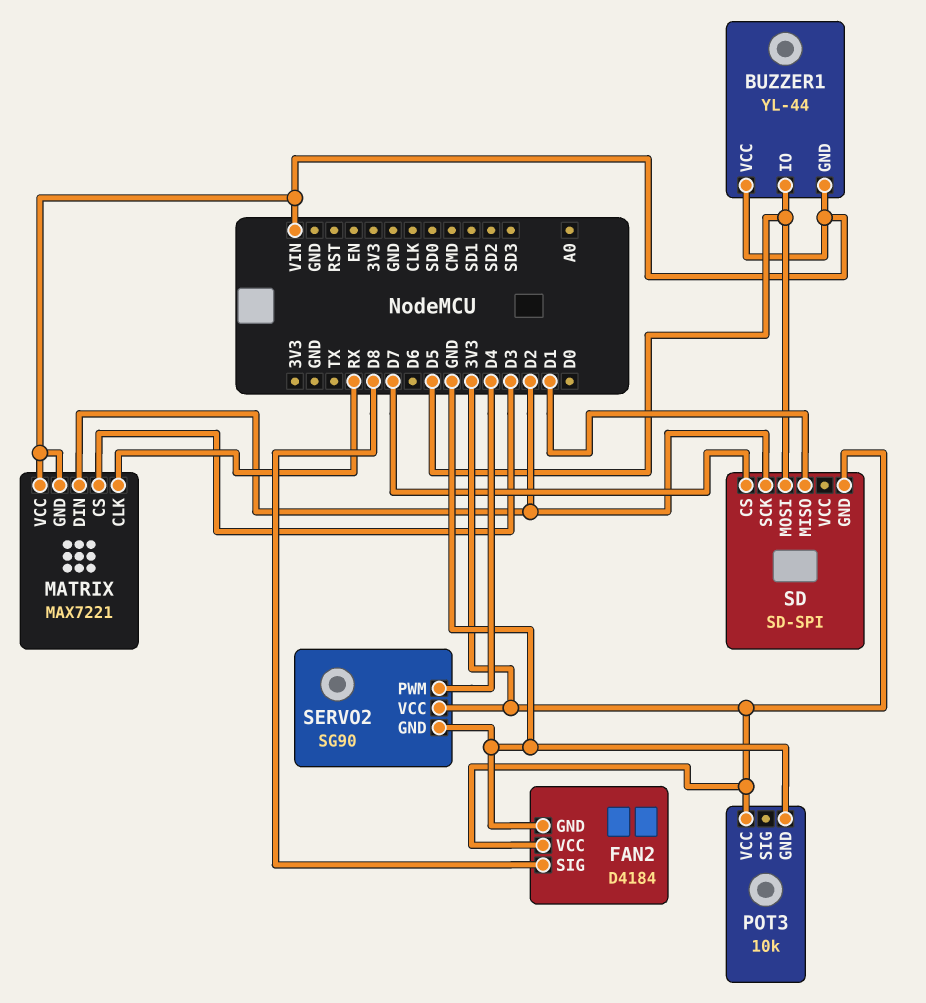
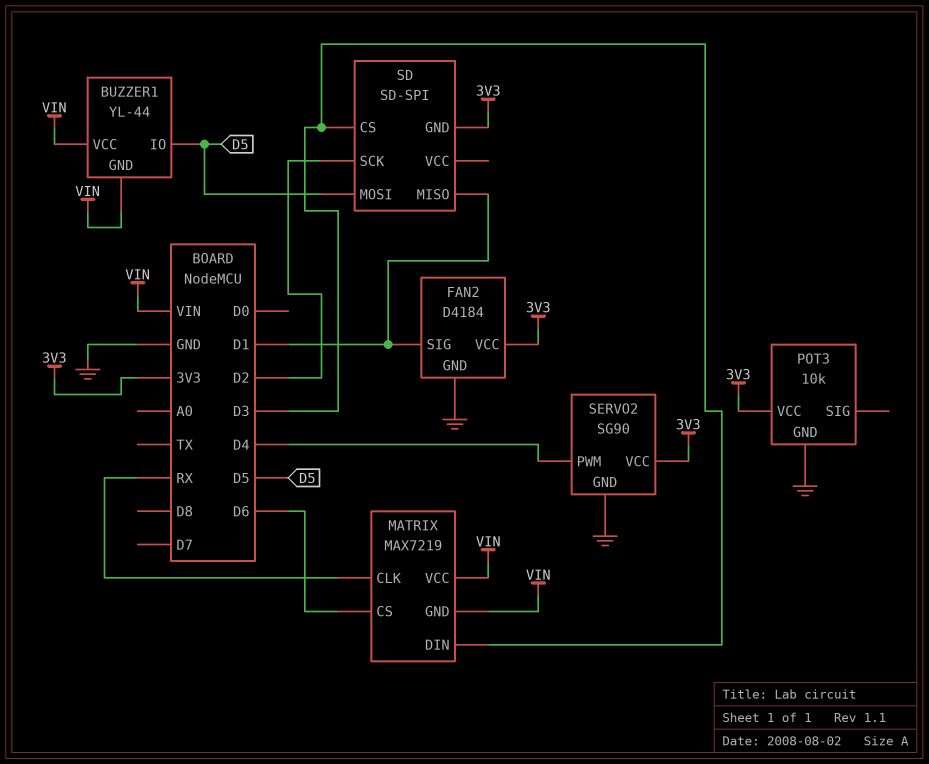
FAN2 pin SIG: D8 -> D1
MATRIX: MAX7221 -> MAX7219
MATRIX pin CS: D3 -> D6
MATRIX pin DIN: D2 -> D3
SD pin CS: D7 -> D3

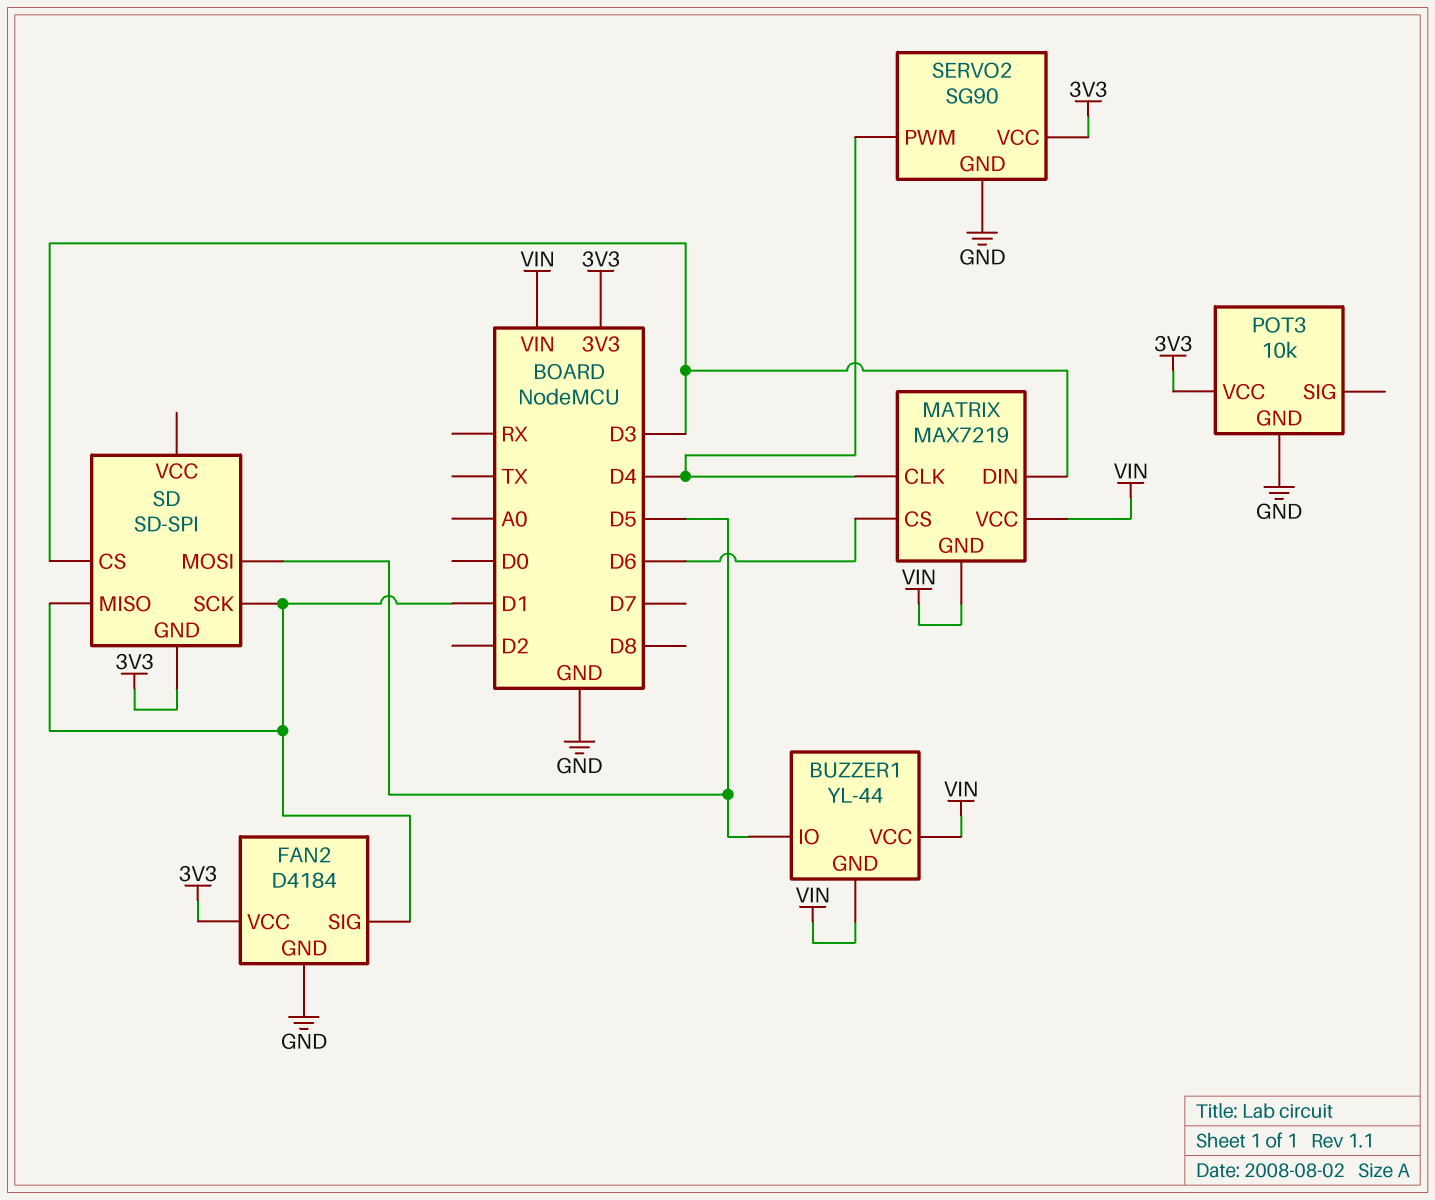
MATRIX pin CLK: RX -> D4
SD pin SCK: D2 -> D1

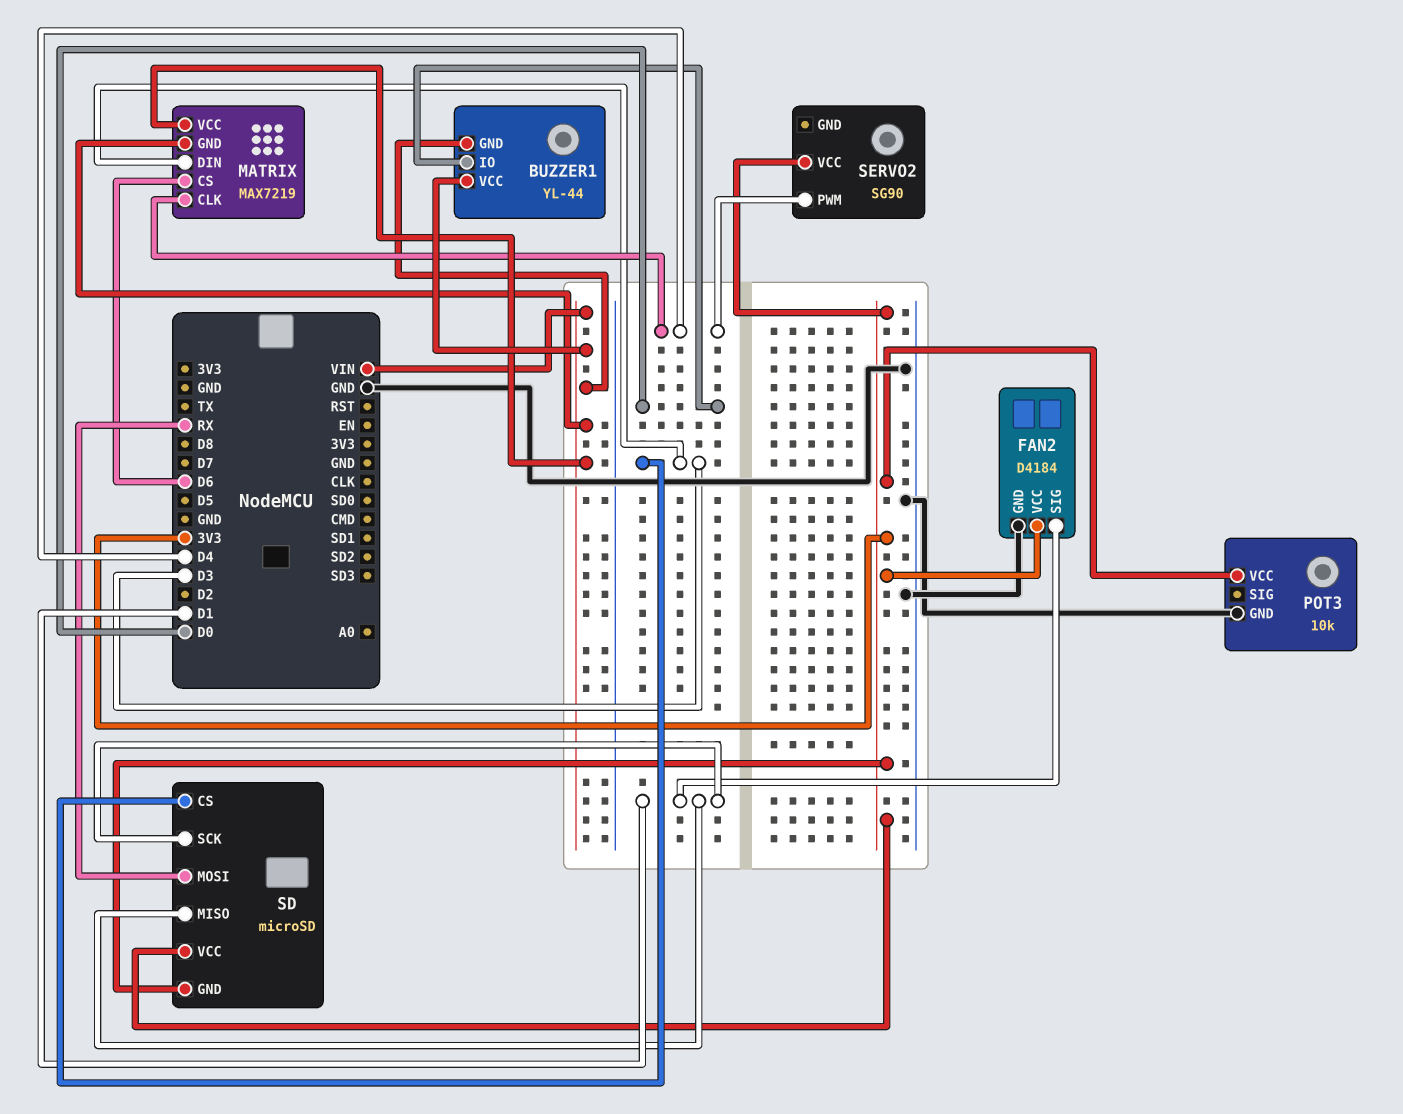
BUZZER1 pin IO: D5 -> D0
SD: SD-SPI -> microSD
SD pin MOSI: D5 -> RX
SD pin VCC: none -> 3V3
SERVO2 pin GND: GND -> none

